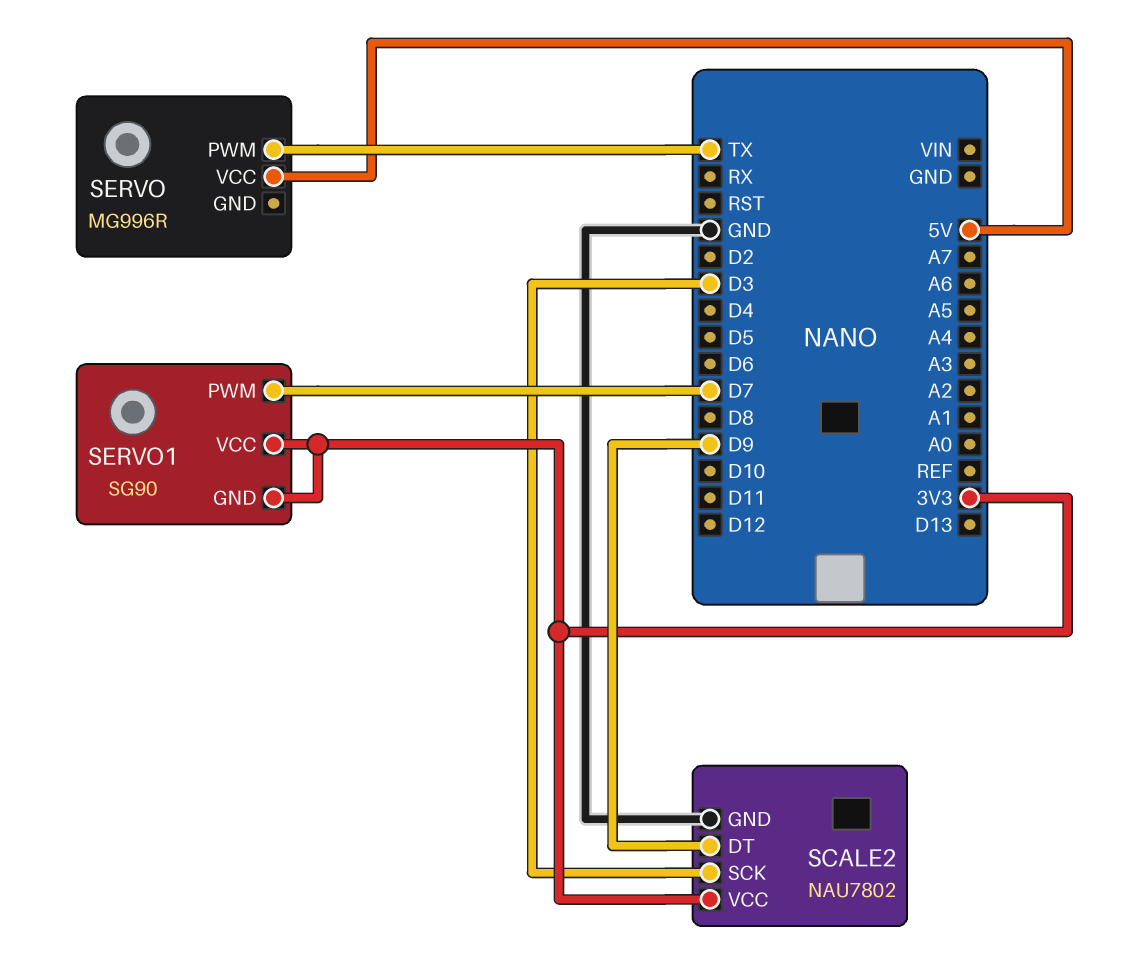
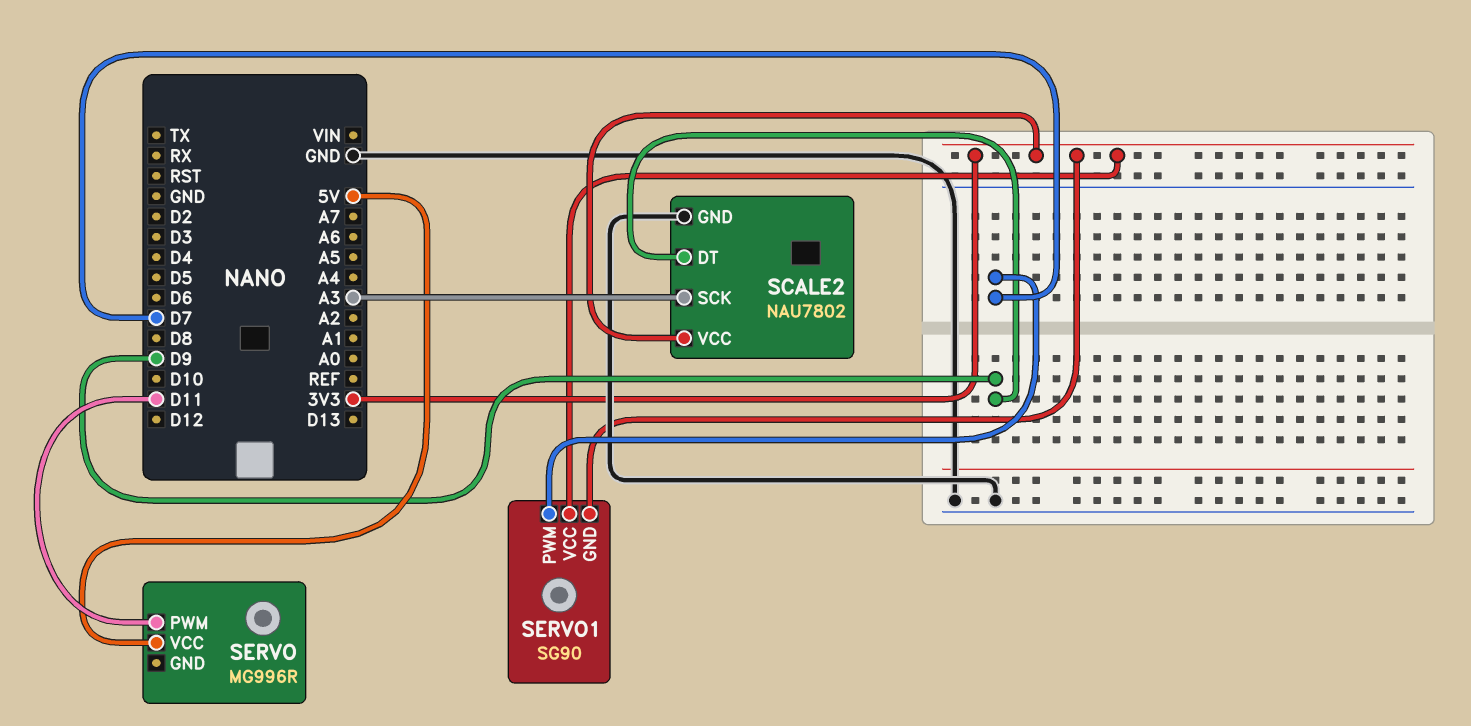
SCALE2 pin SCK: D3 -> A3
SERVO pin PWM: TX -> D11

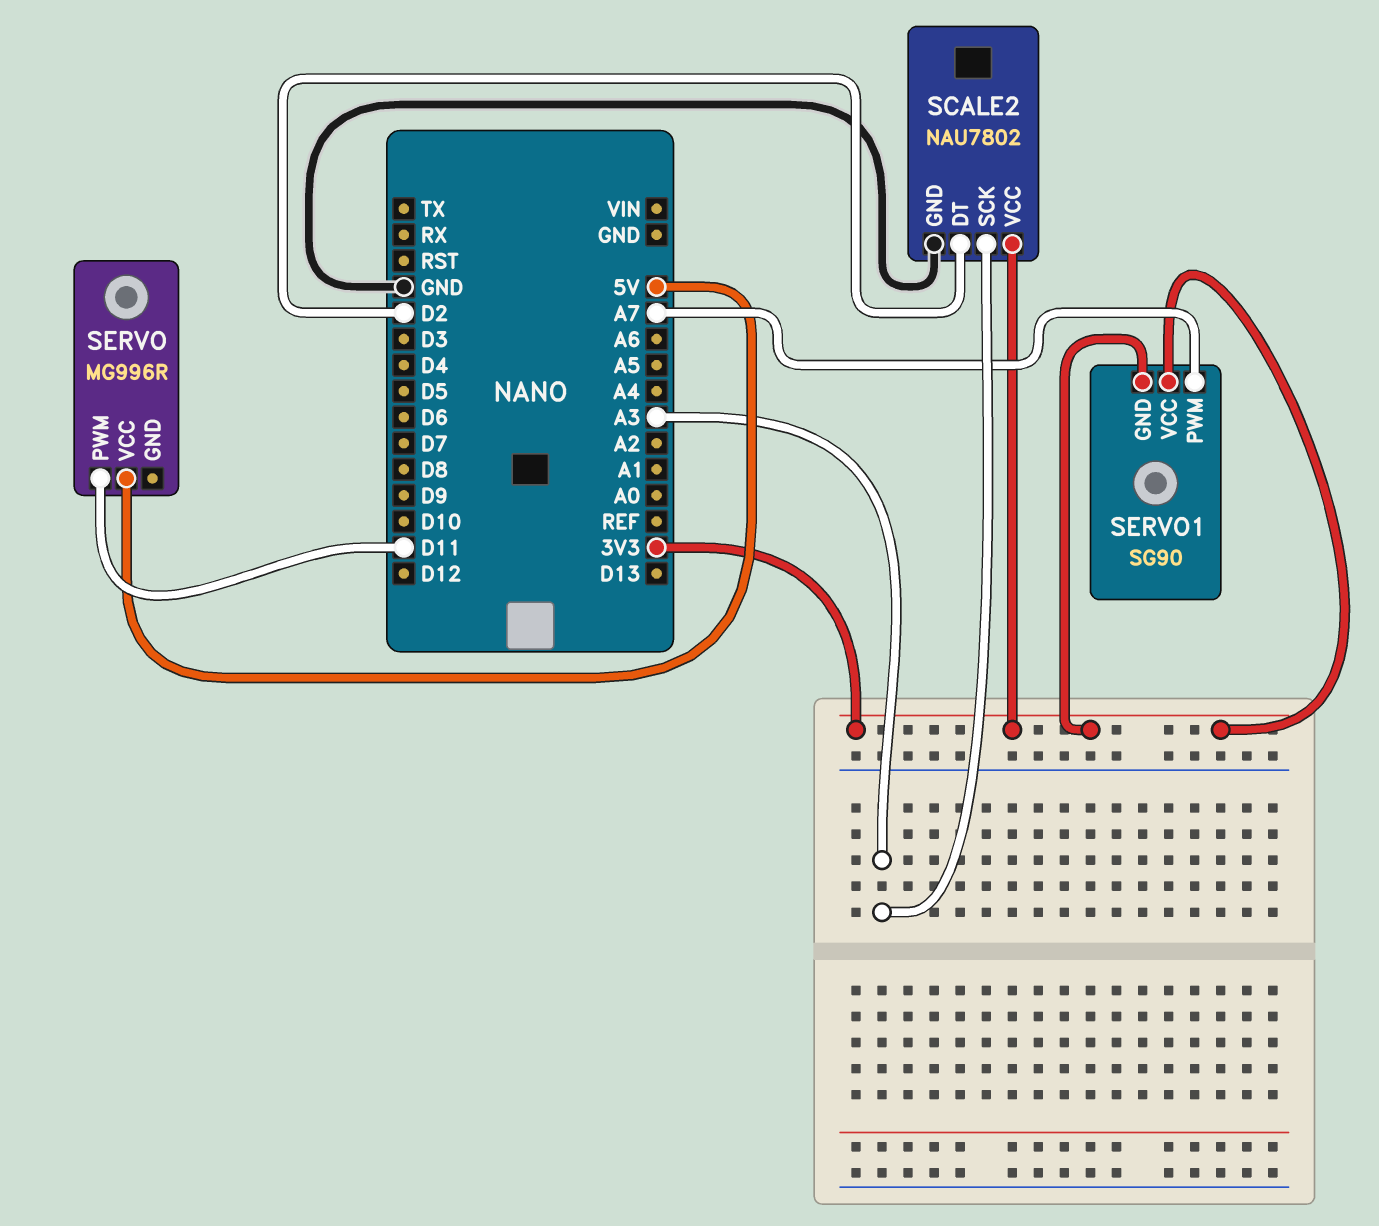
SCALE2 pin DT: D9 -> D2
SERVO1 pin PWM: D7 -> A7

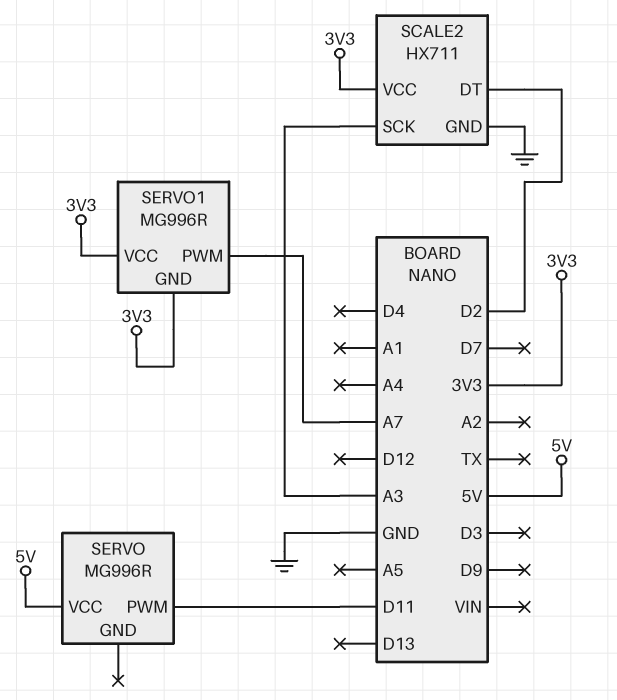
SCALE2: NAU7802 -> HX711
SERVO1: SG90 -> MG996R

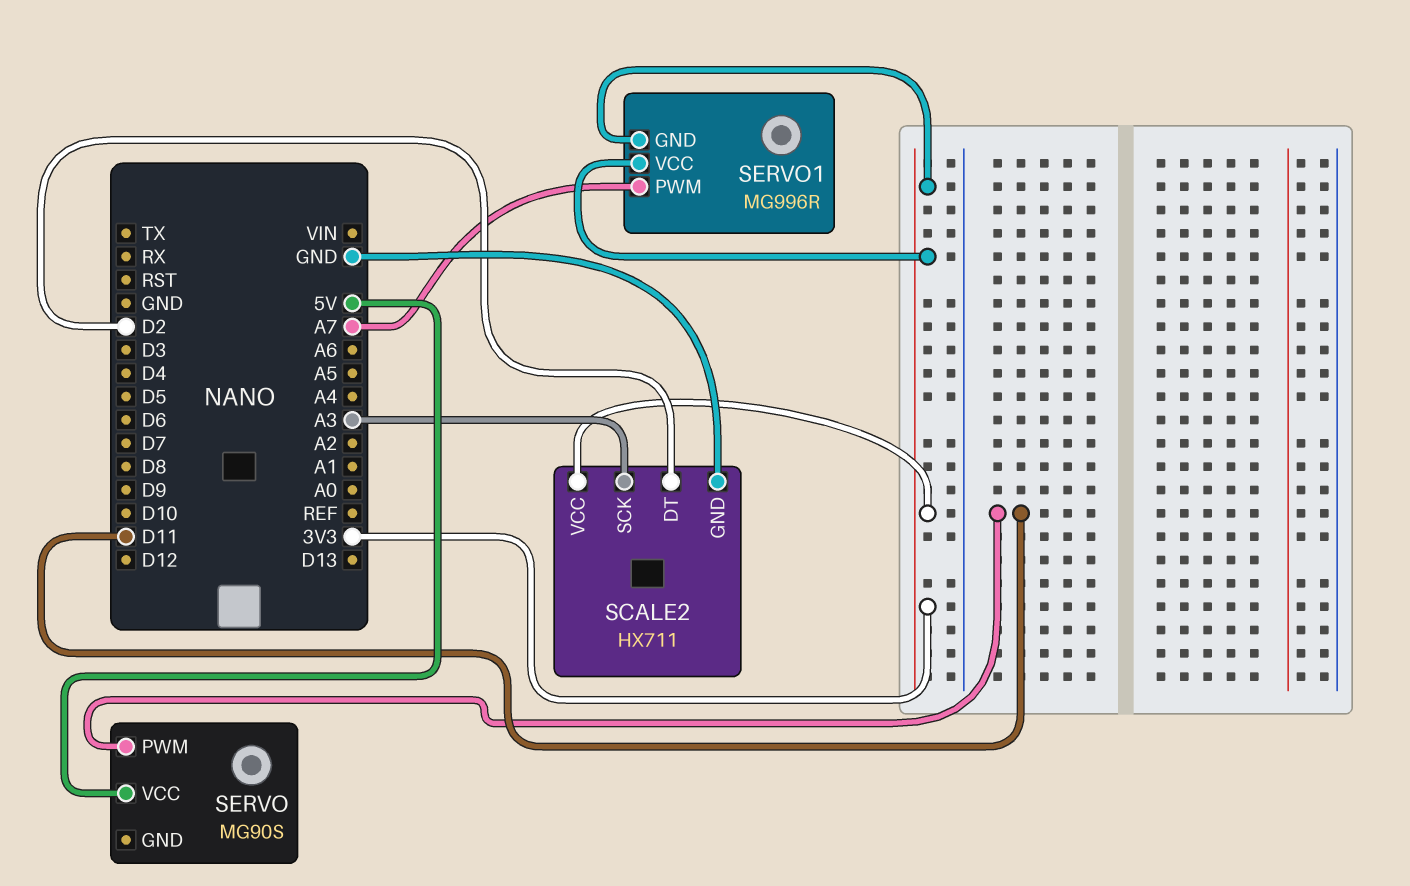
SERVO: MG996R -> MG90S

